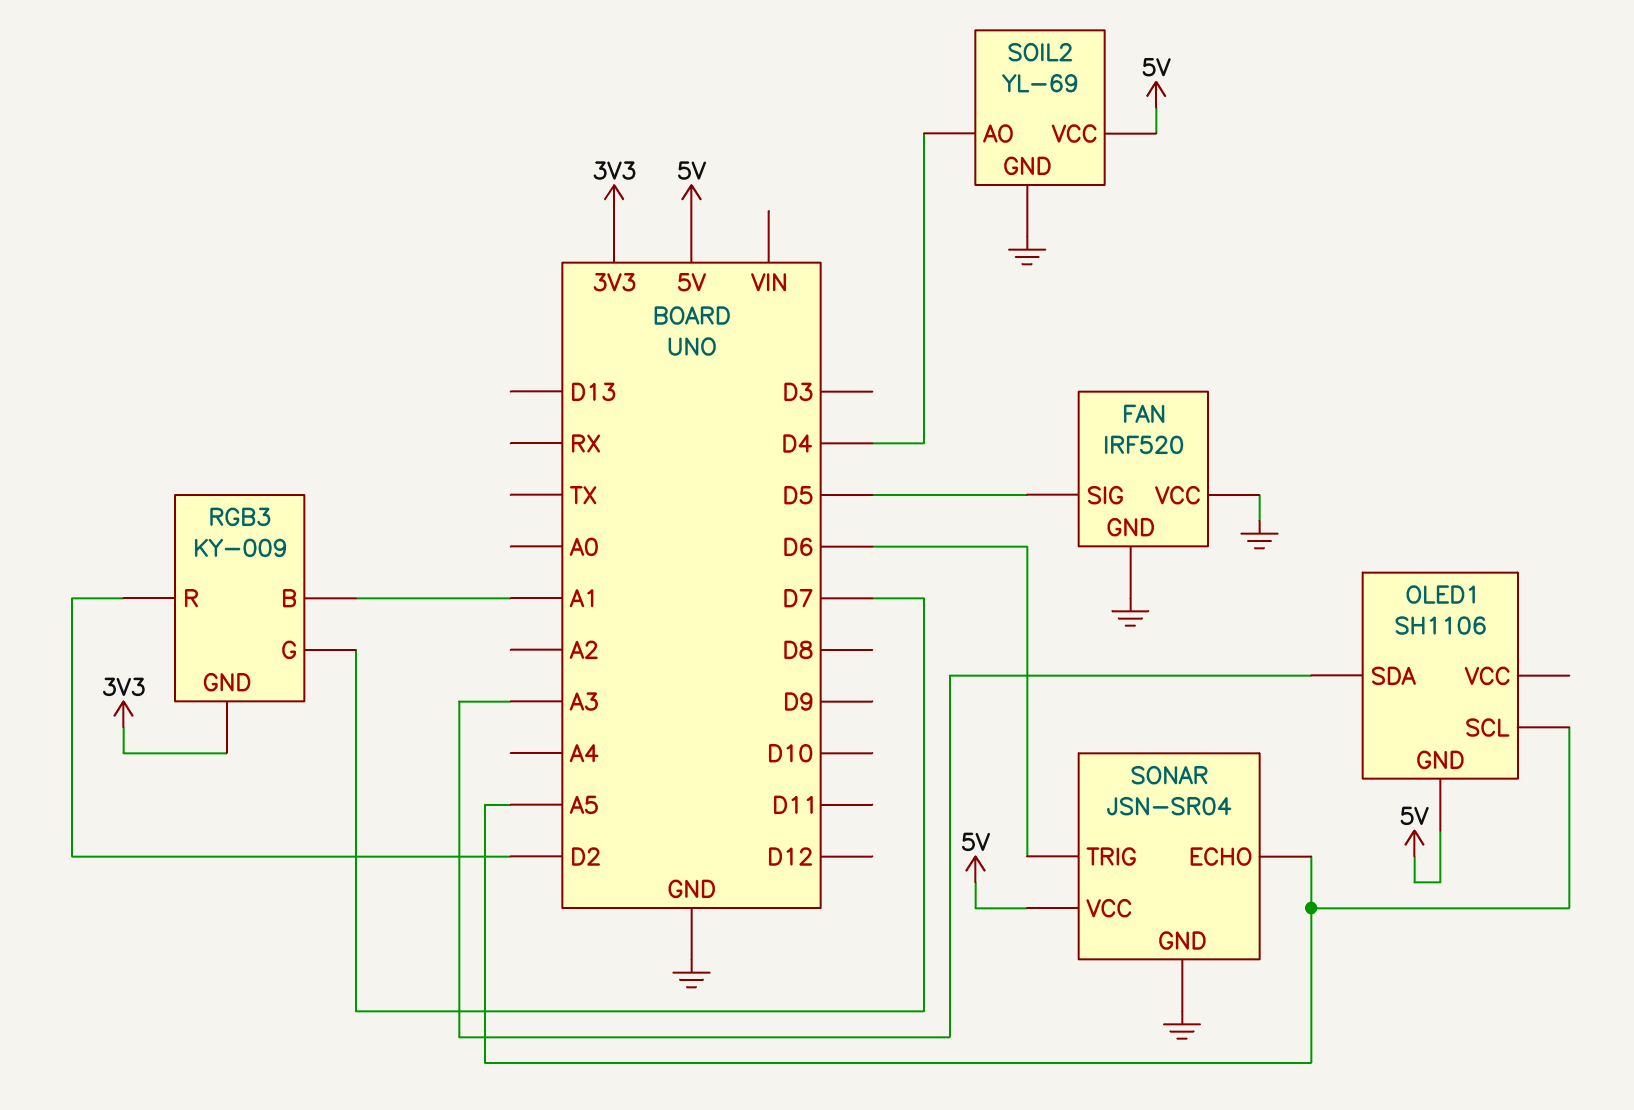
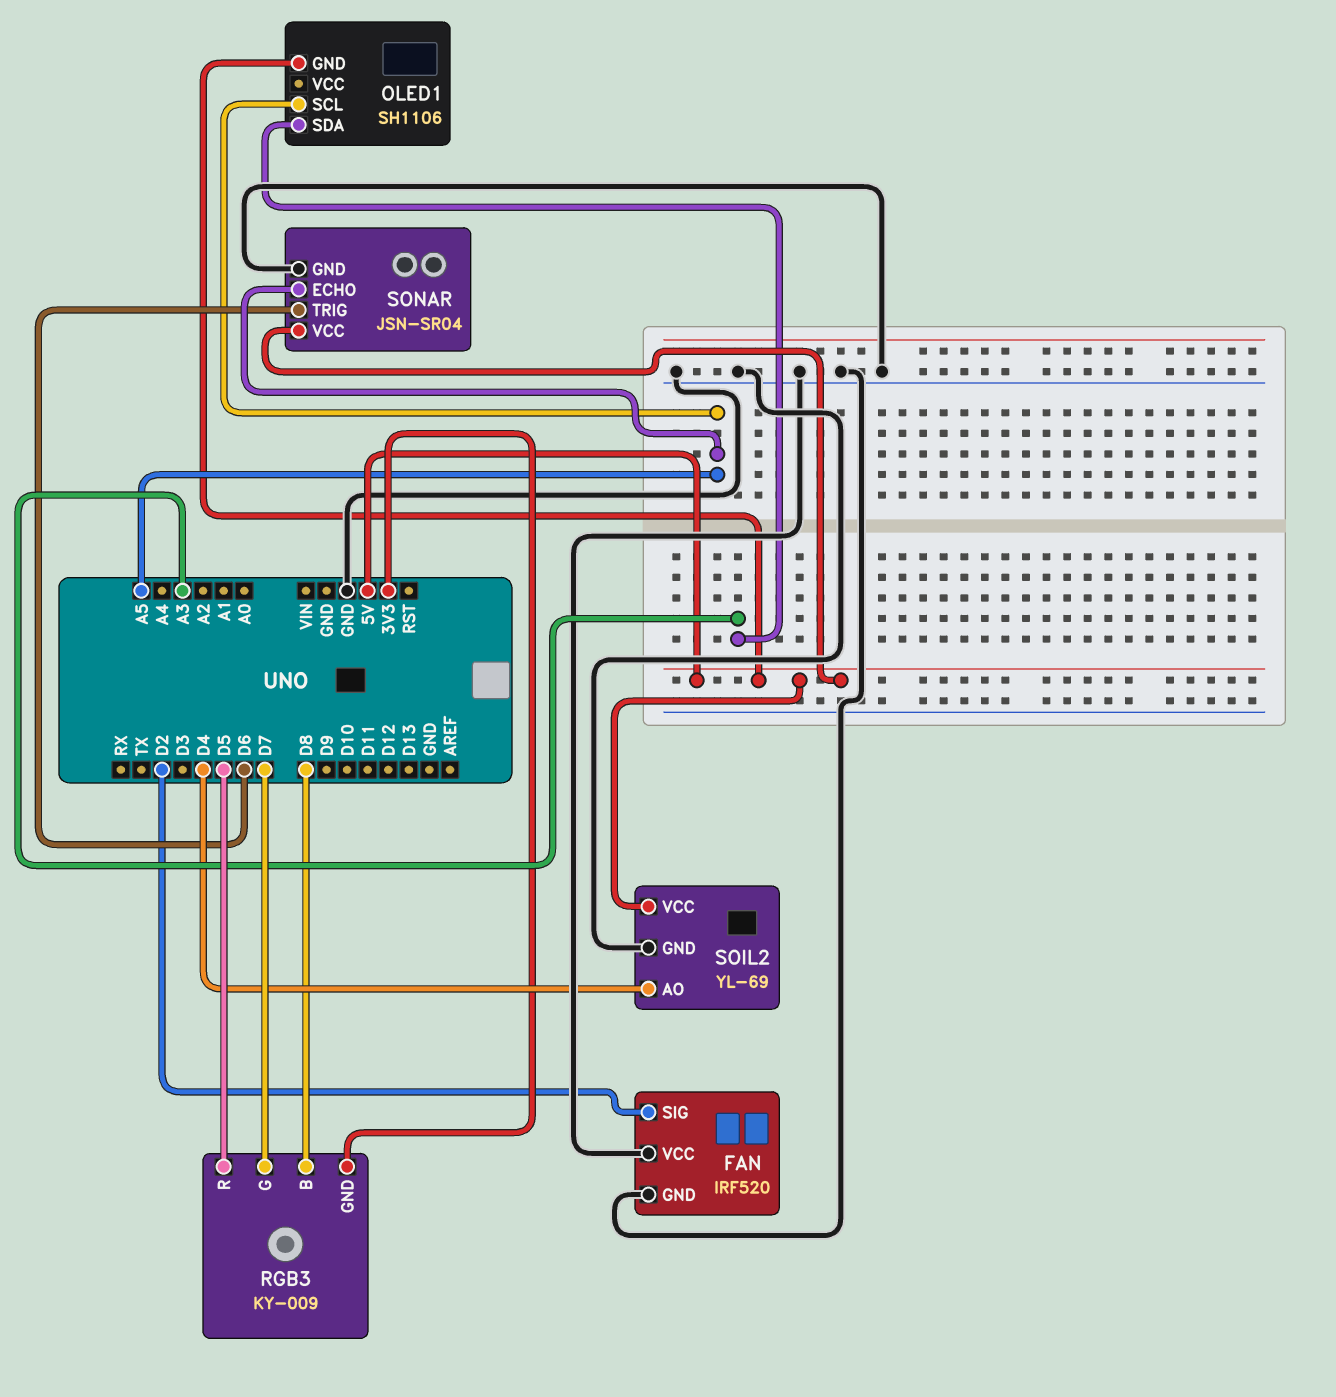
FAN pin SIG: D5 -> D2
RGB3 pin B: A1 -> D8
RGB3 pin R: D2 -> D5

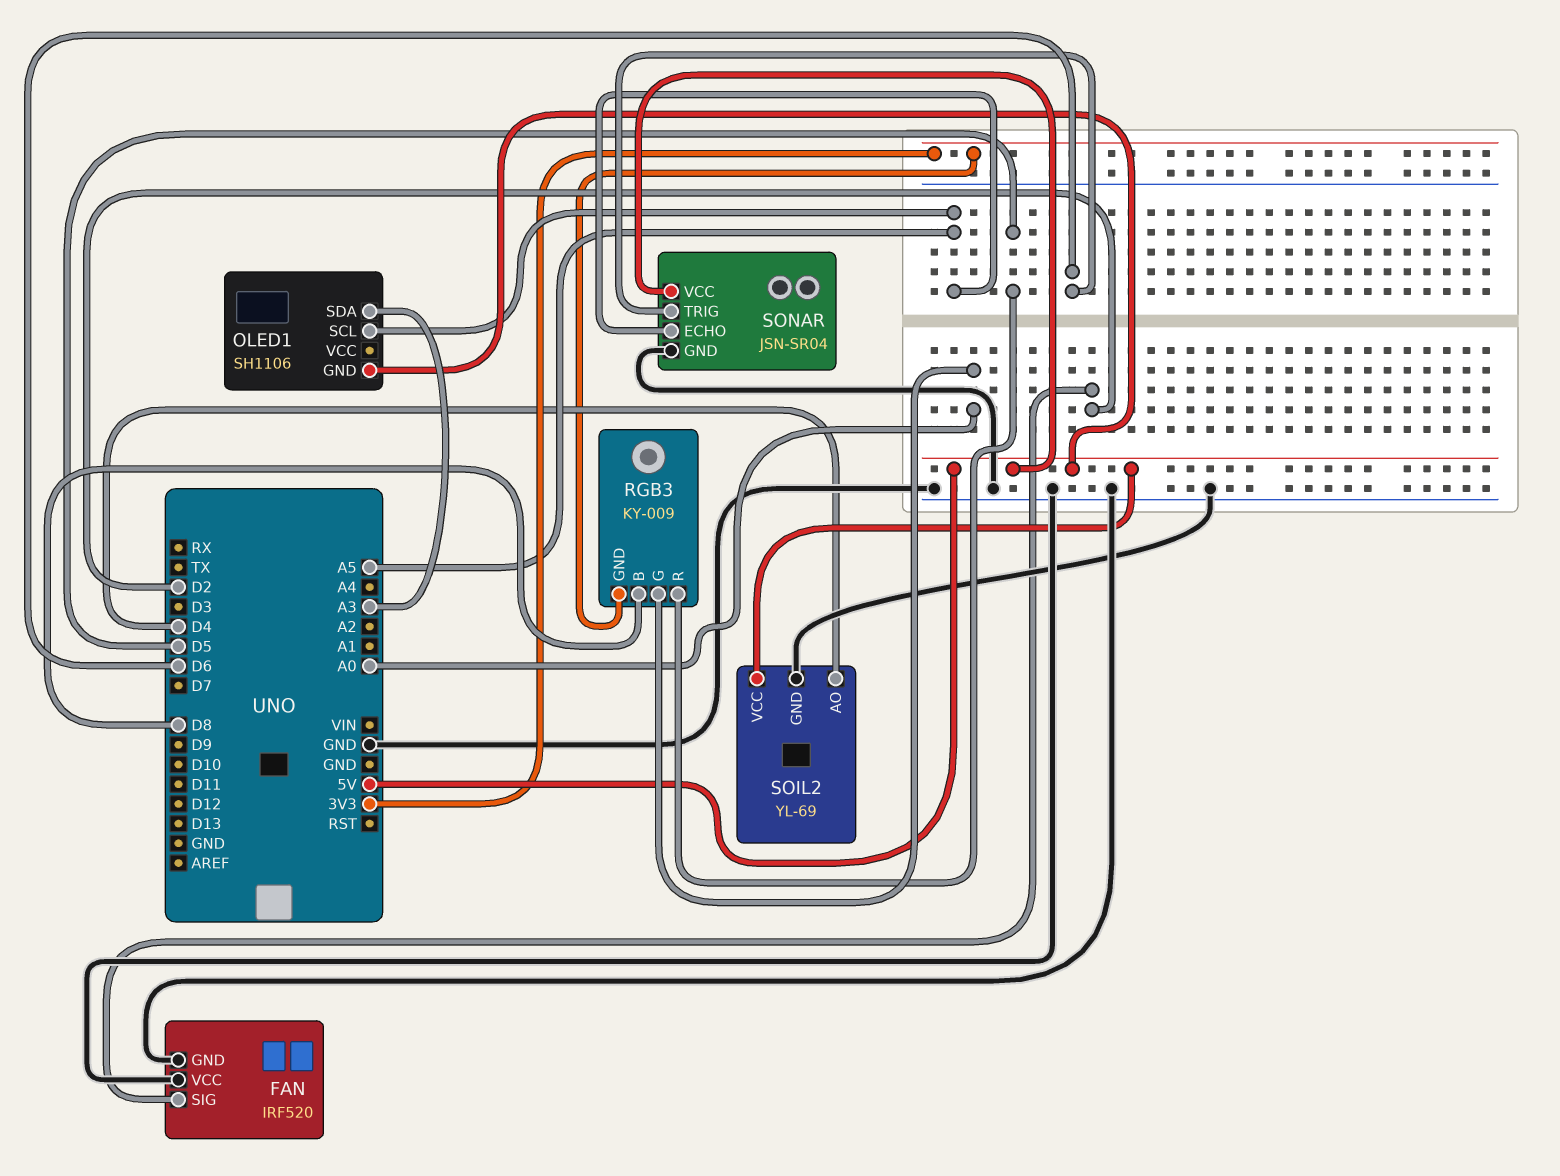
RGB3 pin G: D7 -> A0

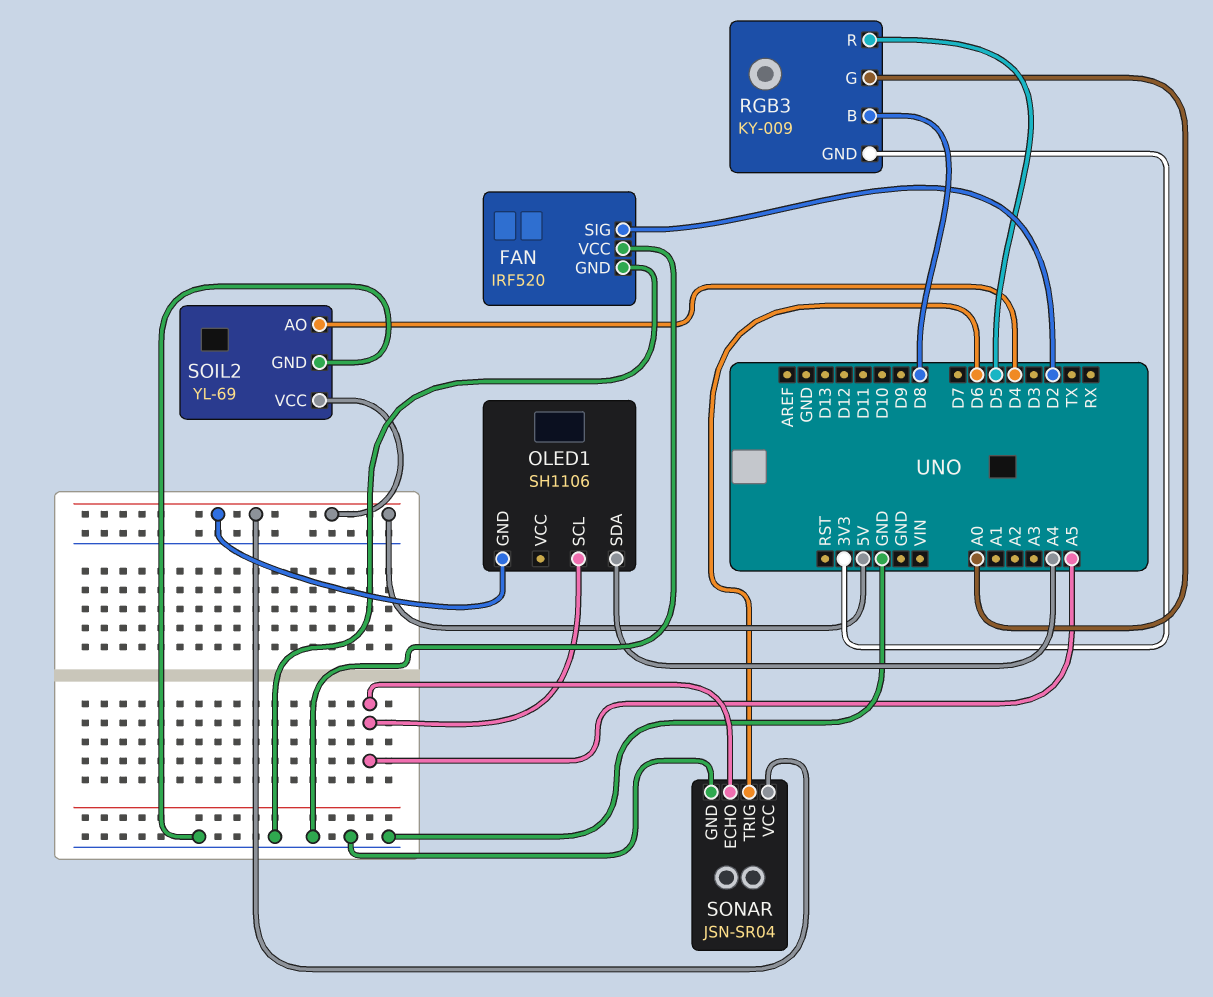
OLED1 pin SDA: A3 -> A4

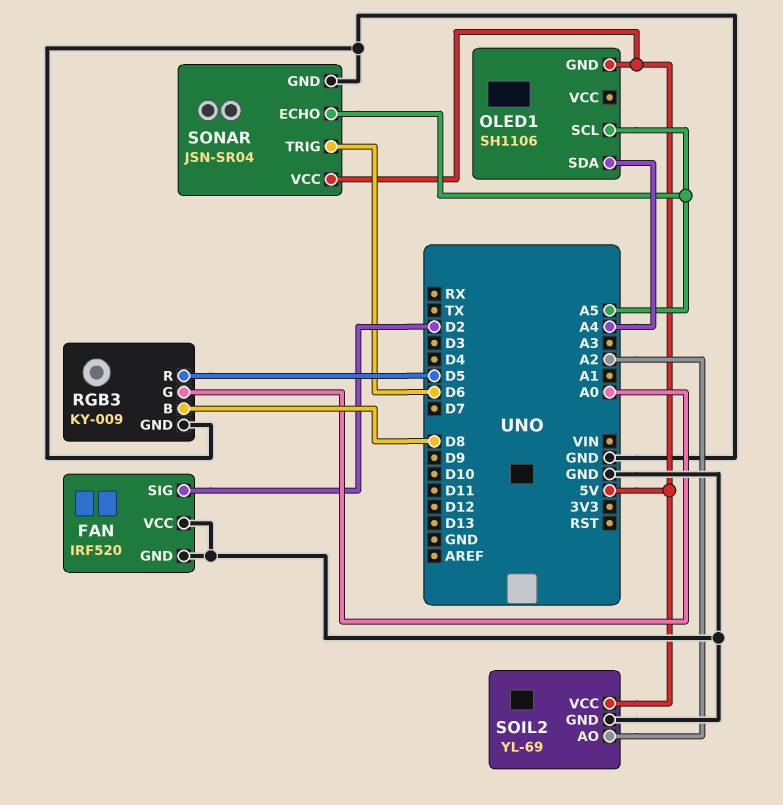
RGB3 pin GND: 3V3 -> GND
SOIL2 pin AO: D4 -> A2

